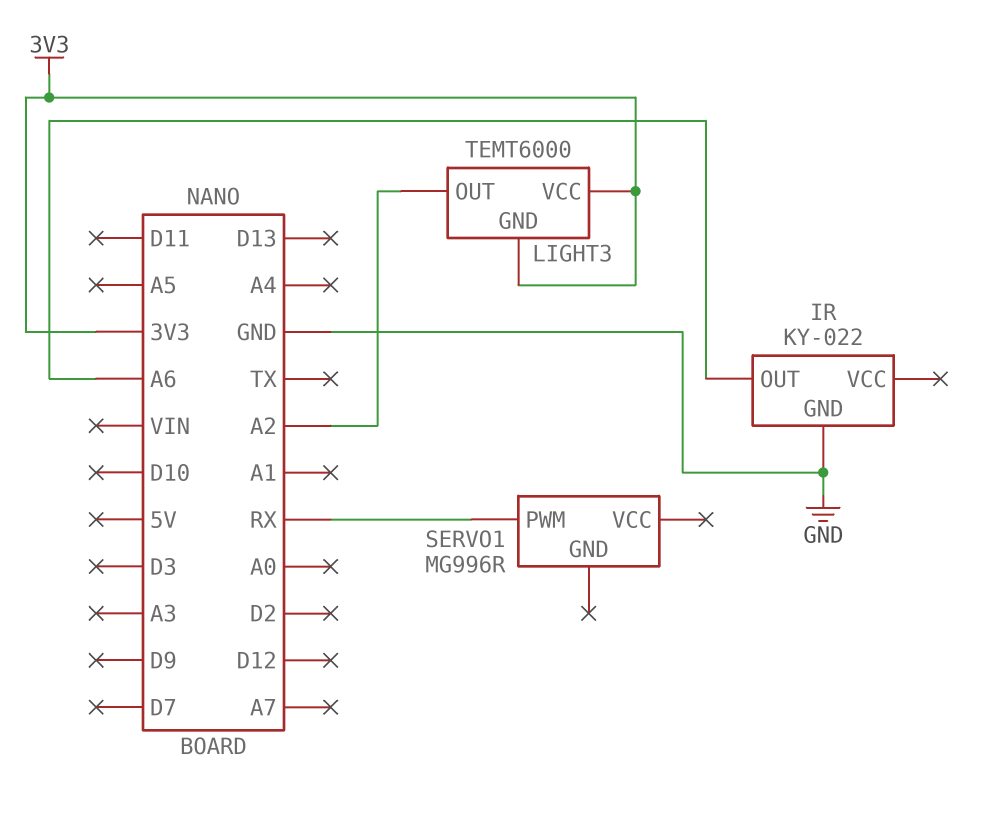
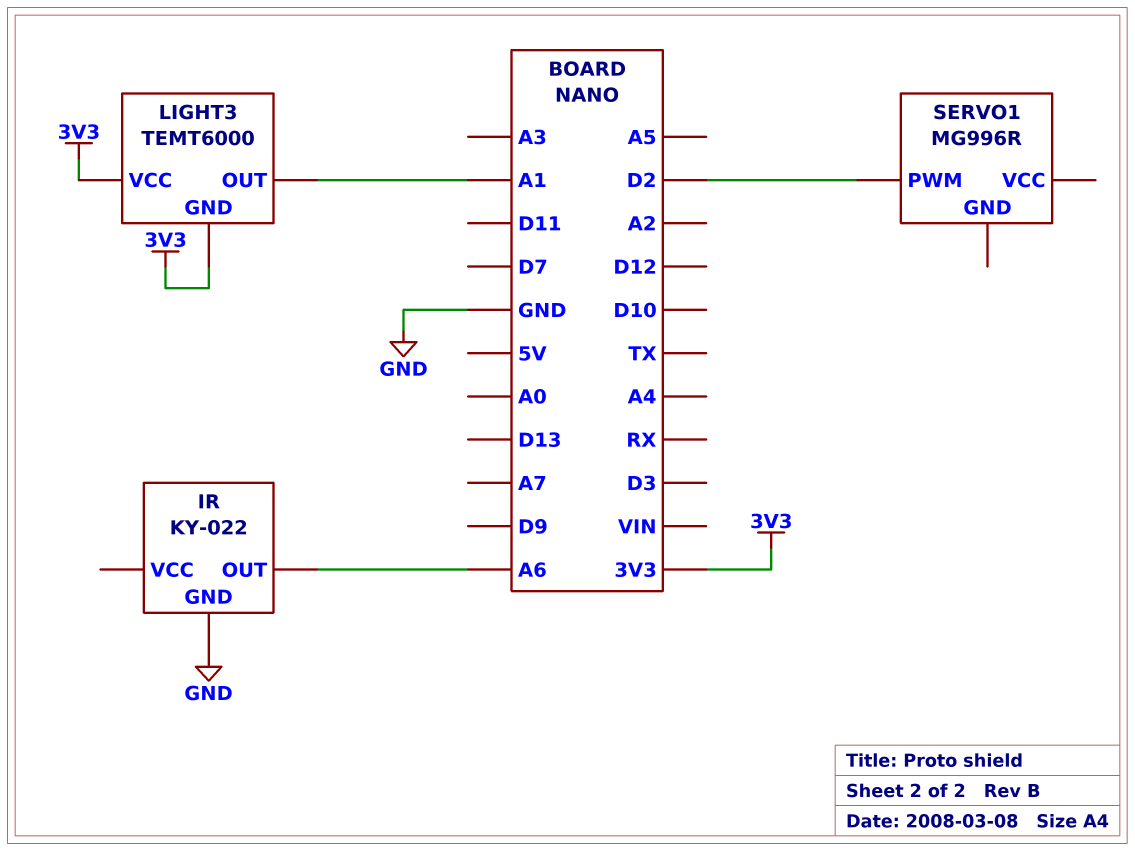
LIGHT3 pin OUT: A2 -> A1
SERVO1 pin PWM: RX -> D2

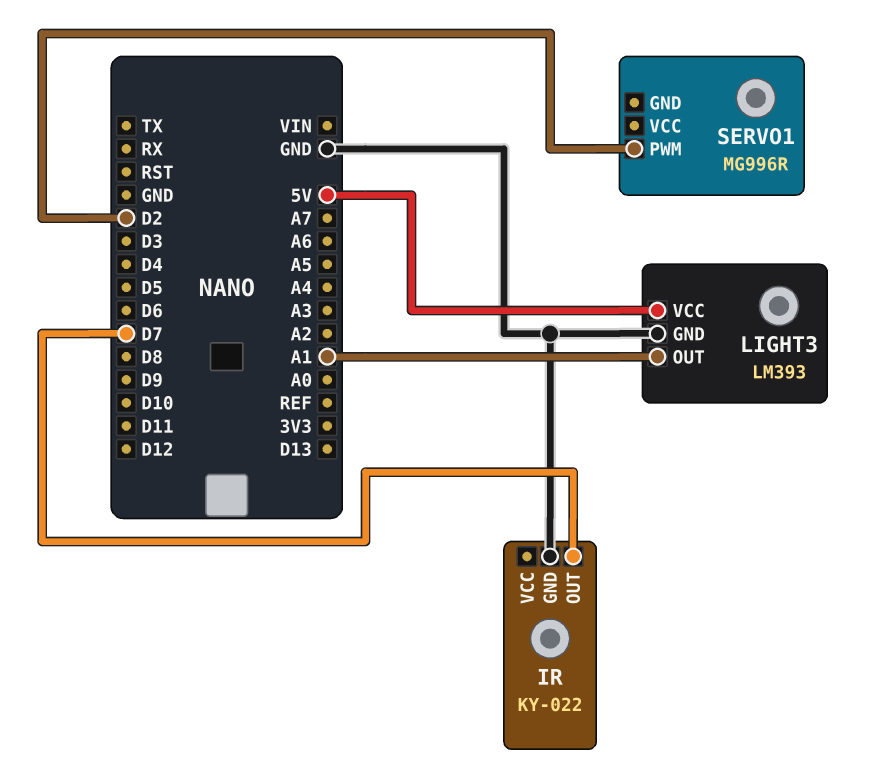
IR pin OUT: A6 -> D7
LIGHT3: TEMT6000 -> LM393
LIGHT3 pin GND: 3V3 -> GND
LIGHT3 pin VCC: 3V3 -> 5V

